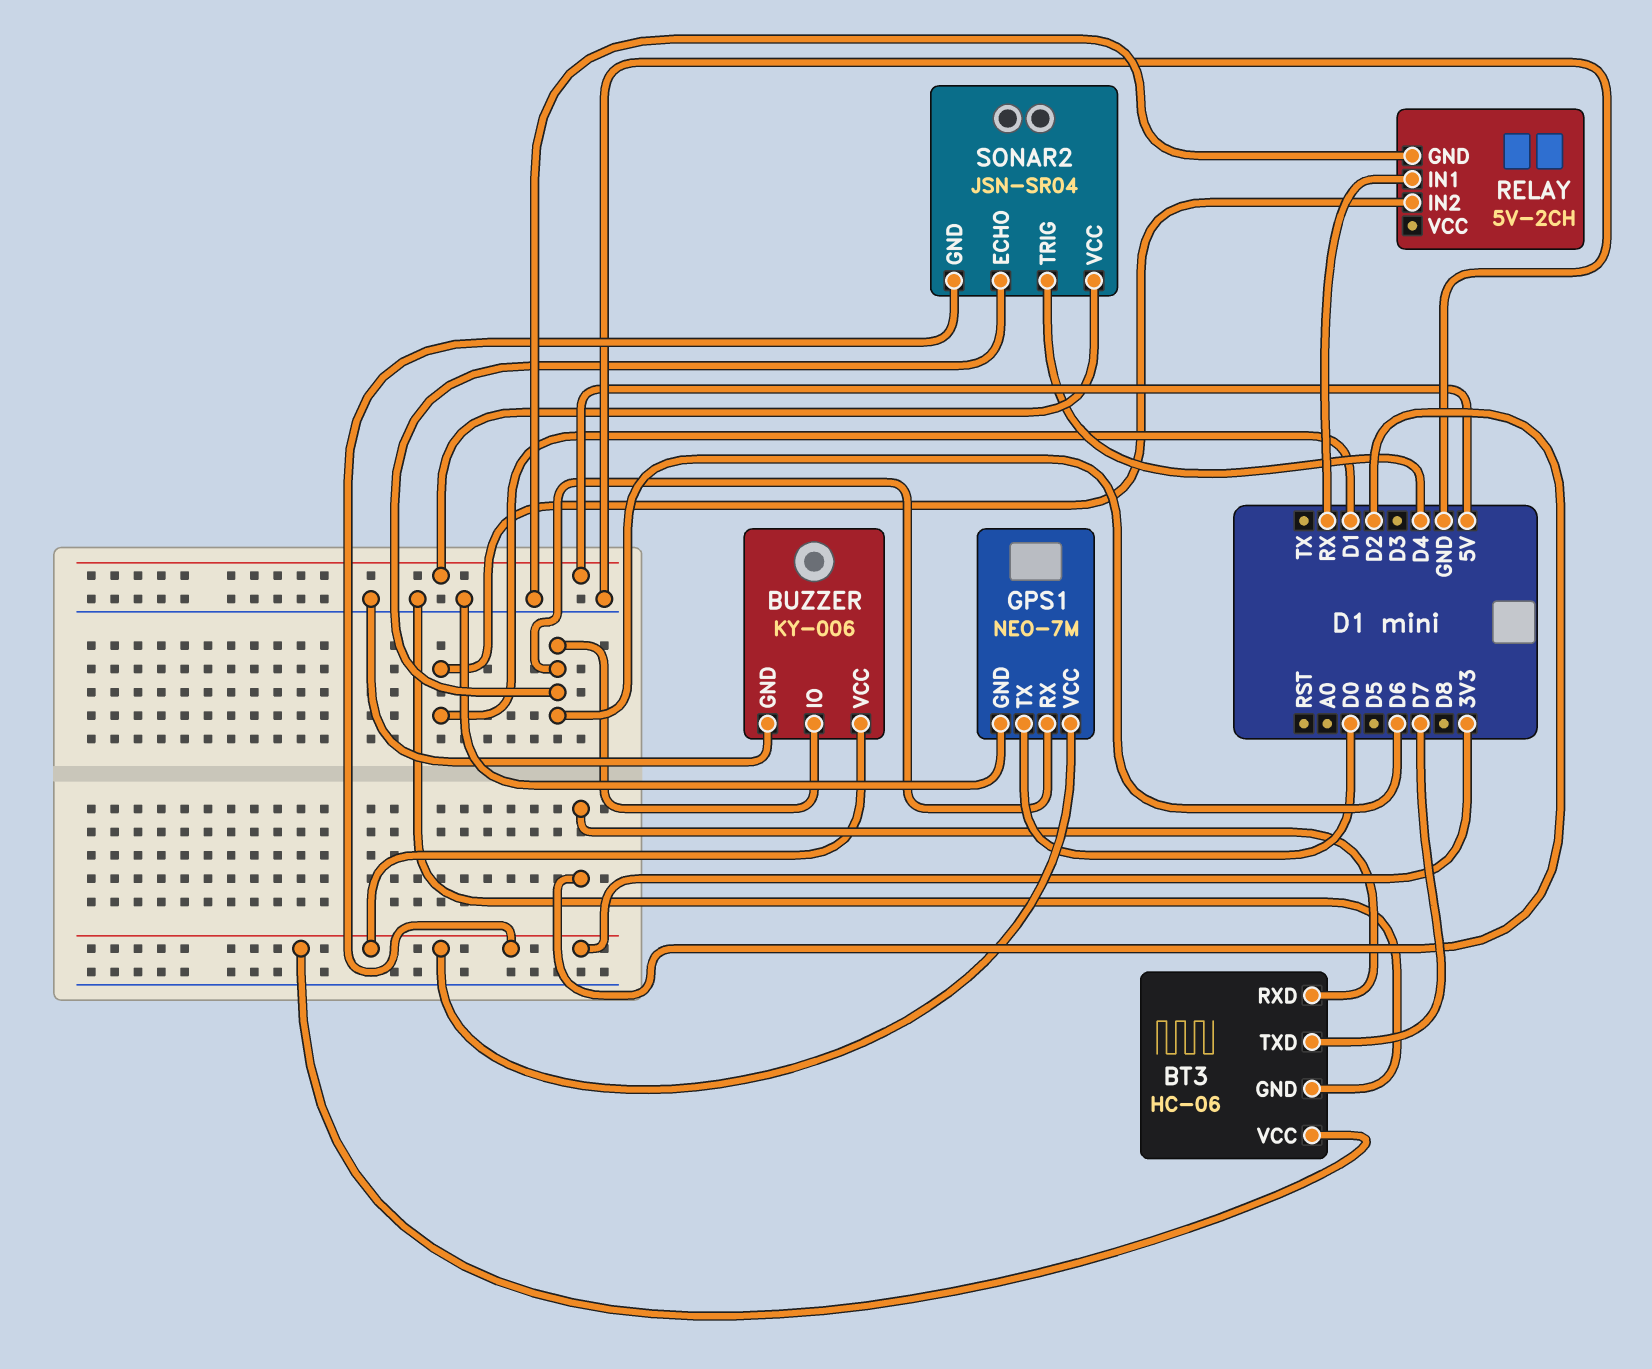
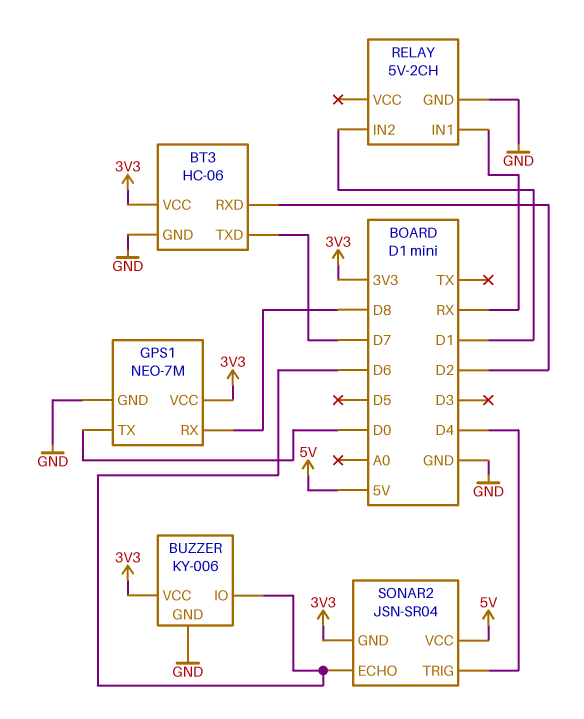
GPS1 pin RX: D6 -> D8

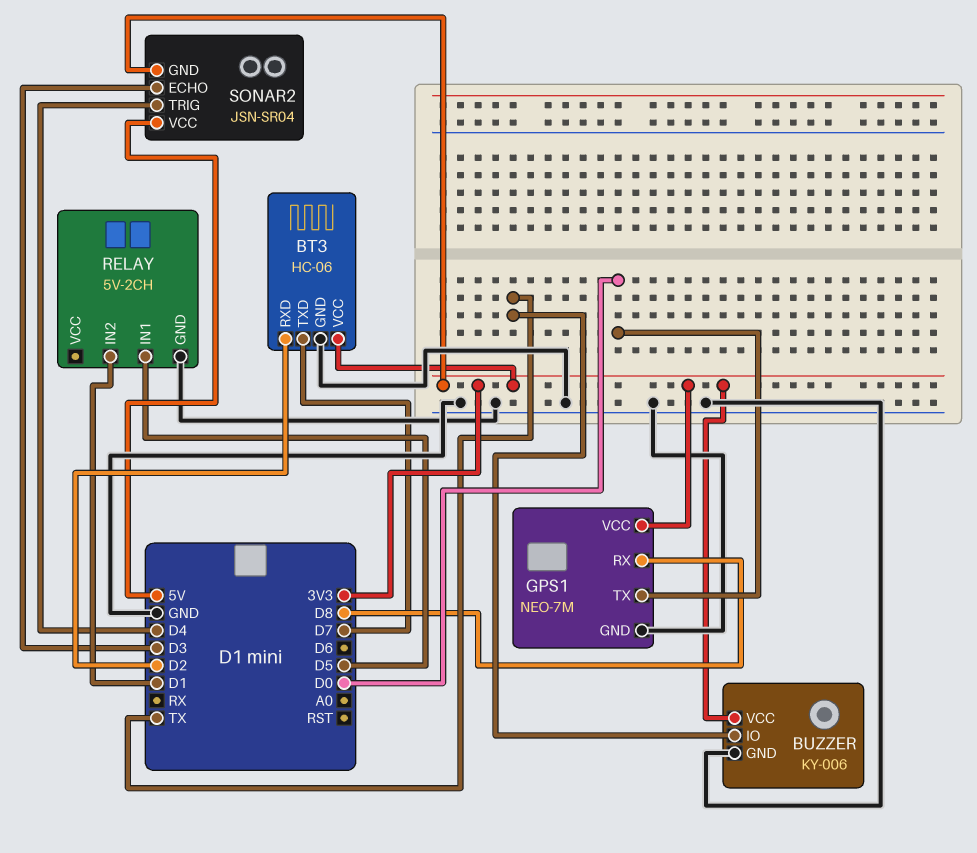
BUZZER pin IO: D6 -> TX
RELAY pin IN1: RX -> D5
SONAR2 pin ECHO: D6 -> D3

